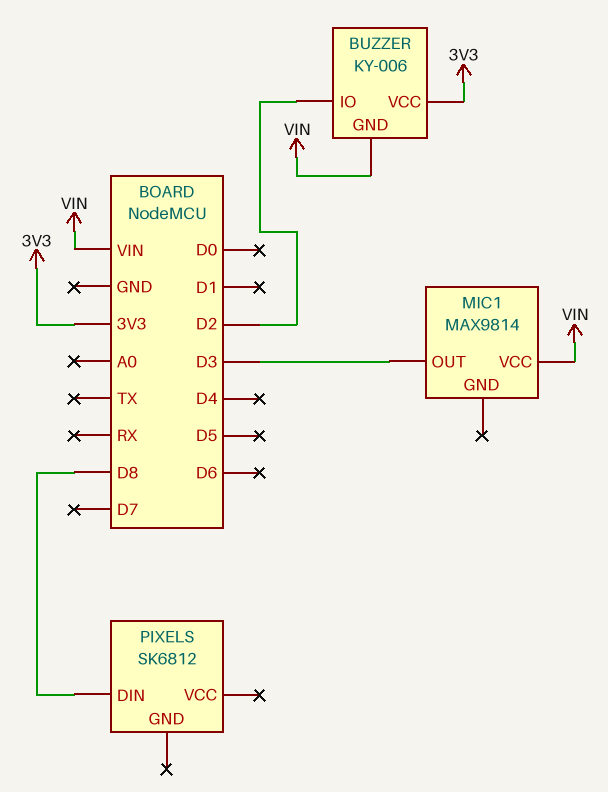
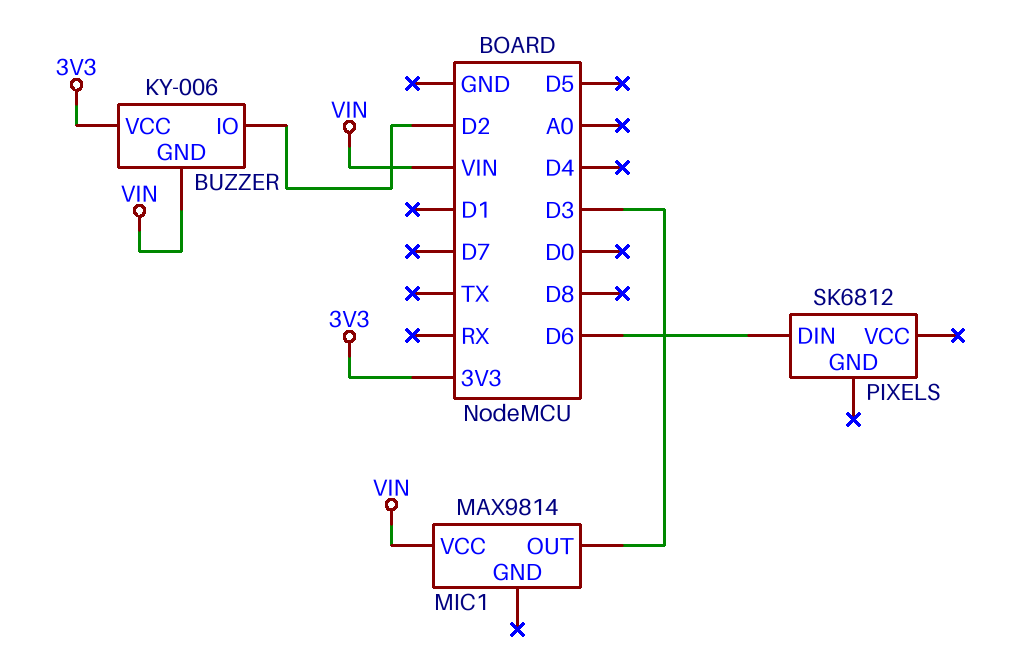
PIXELS pin DIN: D8 -> D6

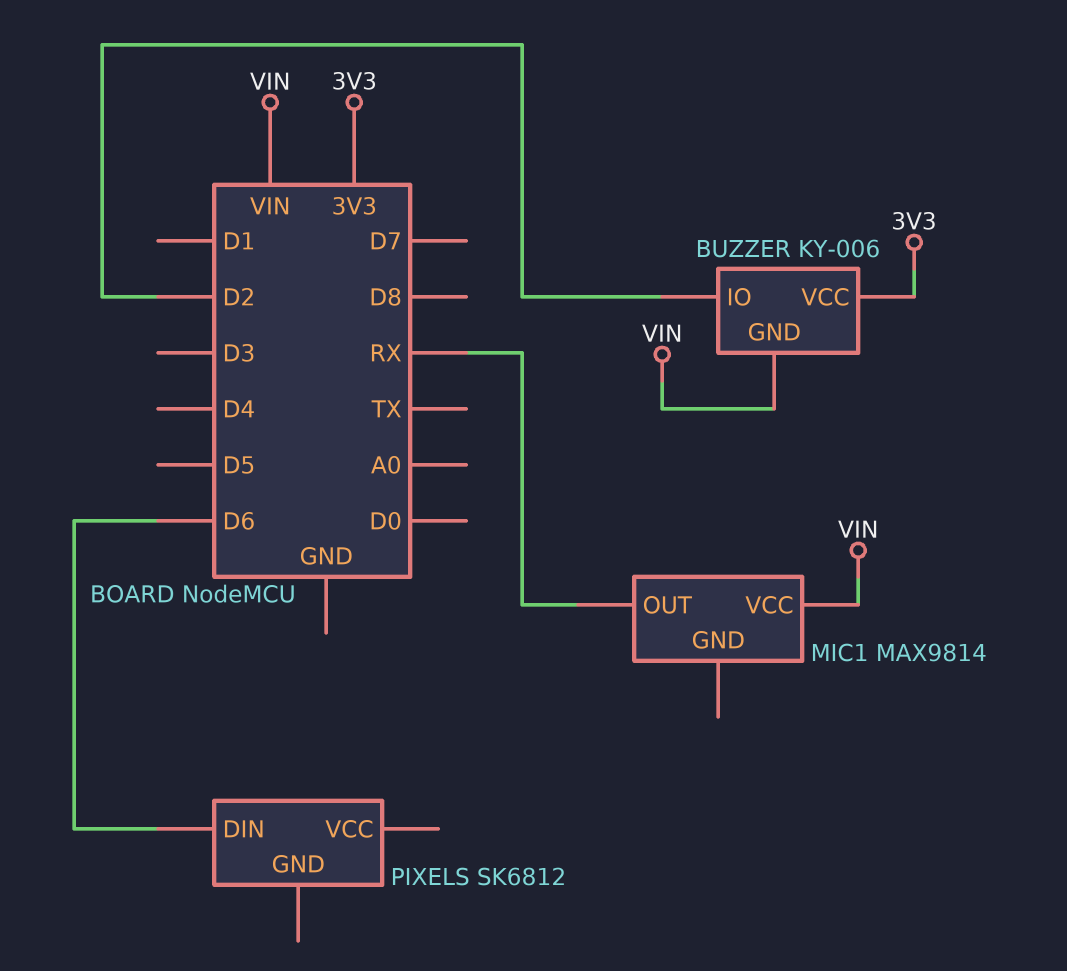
MIC1 pin OUT: D3 -> RX

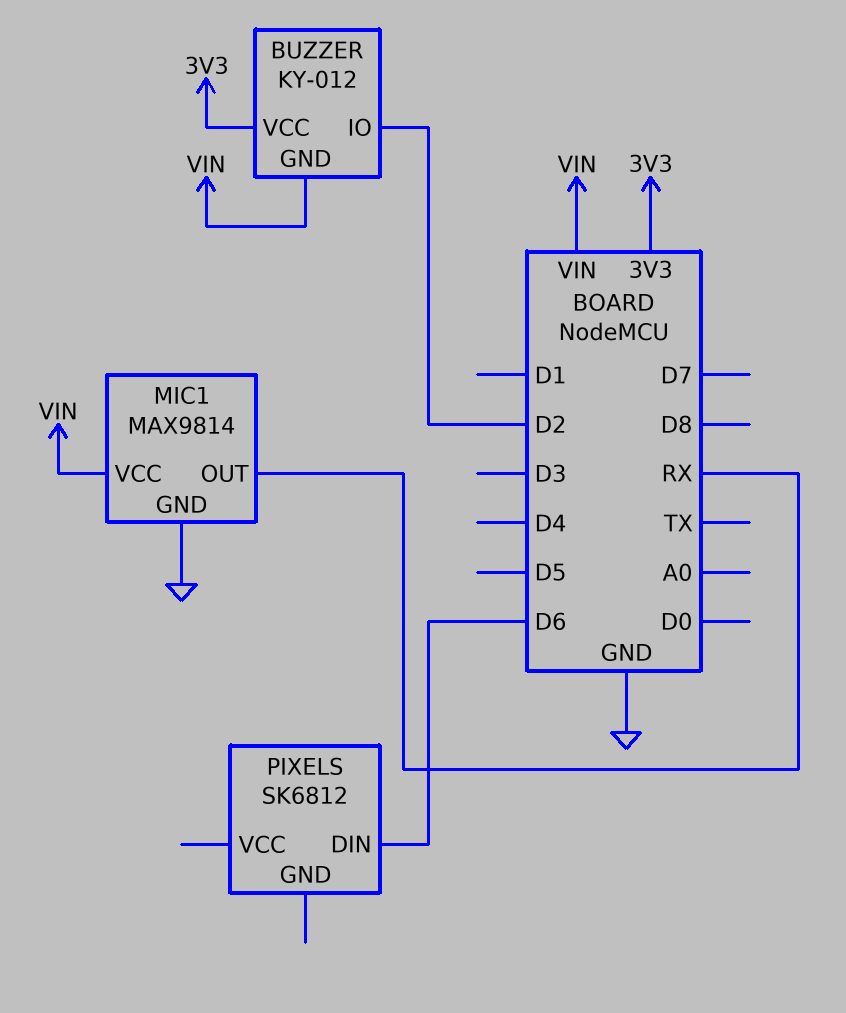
BUZZER: KY-006 -> KY-012
MIC1 pin GND: none -> GND

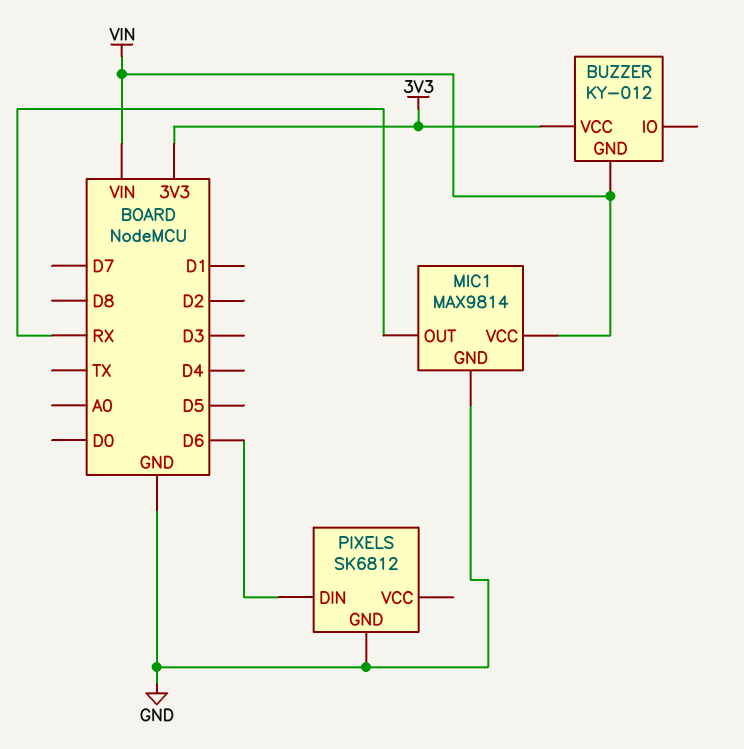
BUZZER pin IO: D2 -> none
PIXELS pin GND: none -> GND

